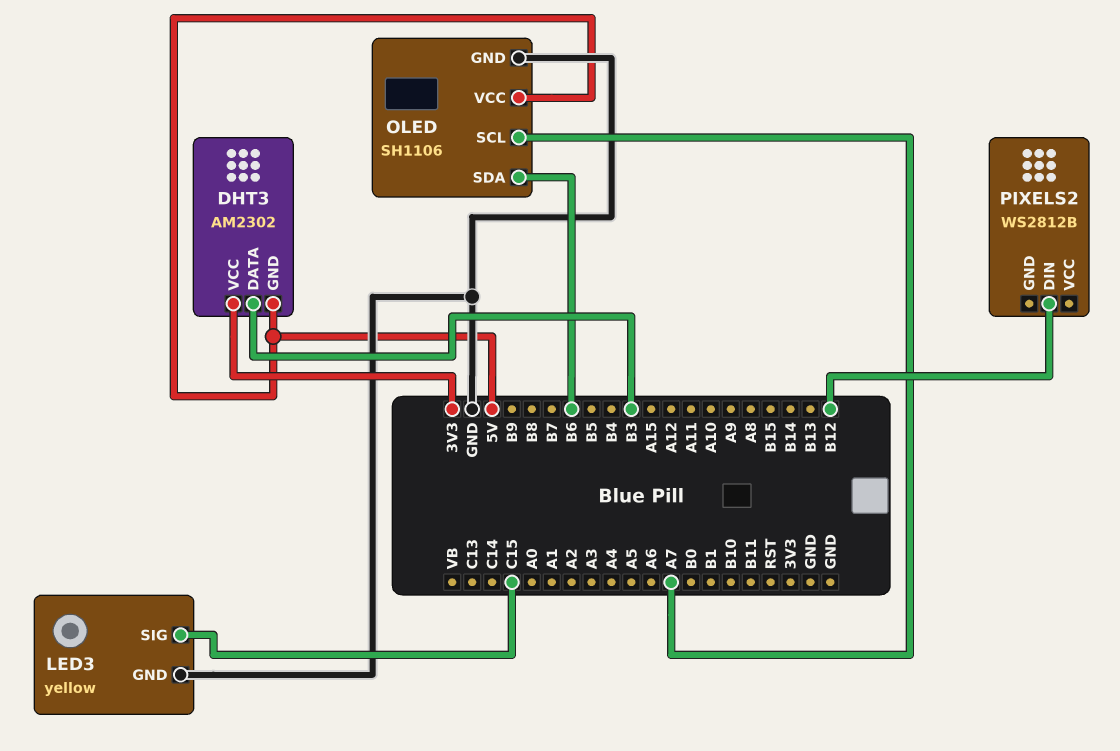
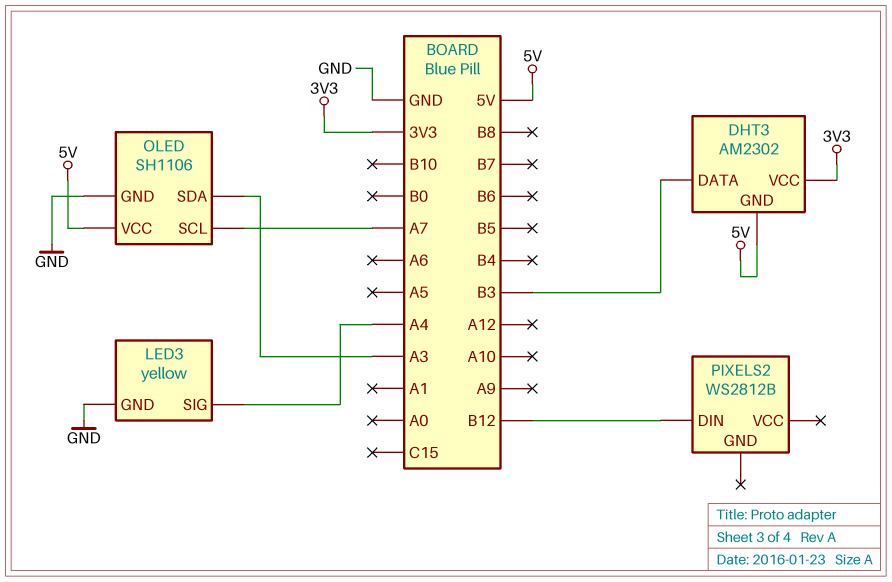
LED3 pin SIG: C15 -> A4
OLED pin SDA: B6 -> A3

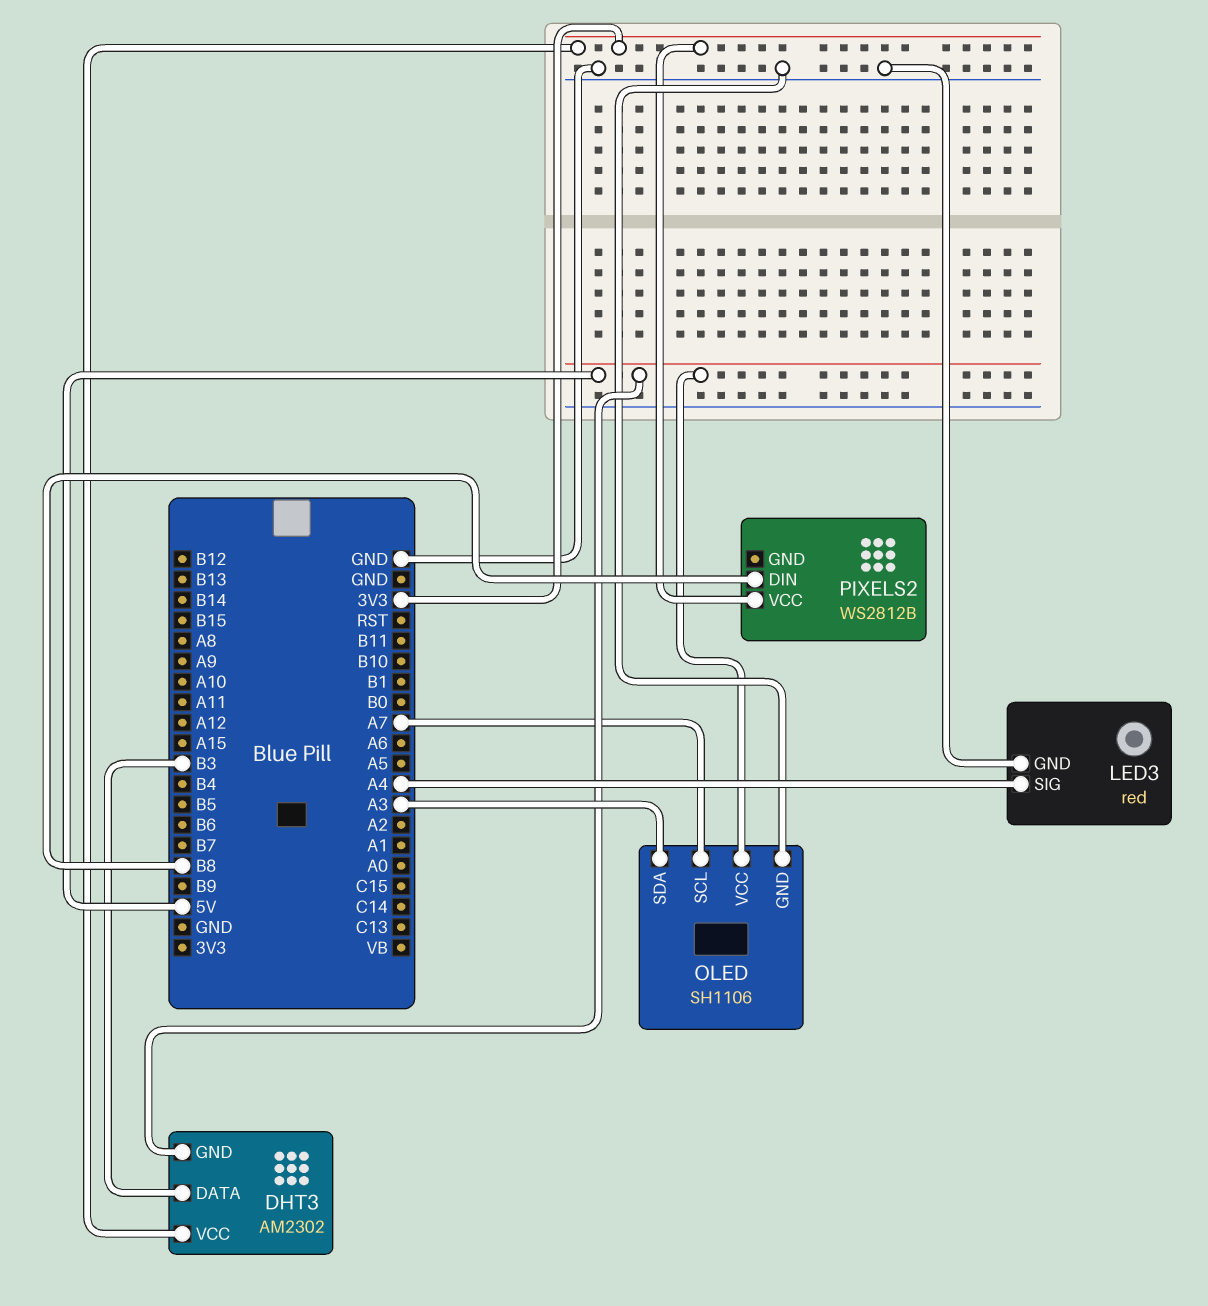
LED3: yellow -> red
PIXELS2 pin DIN: B12 -> B8
PIXELS2 pin VCC: none -> 3V3

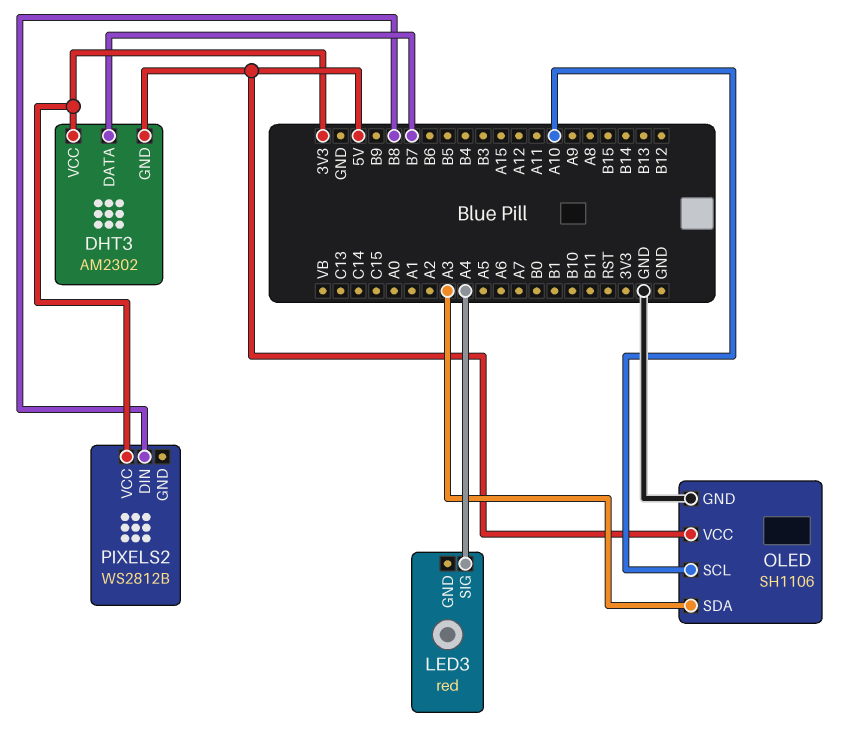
DHT3 pin DATA: B3 -> B7
LED3 pin GND: GND -> none
OLED pin SCL: A7 -> A10

